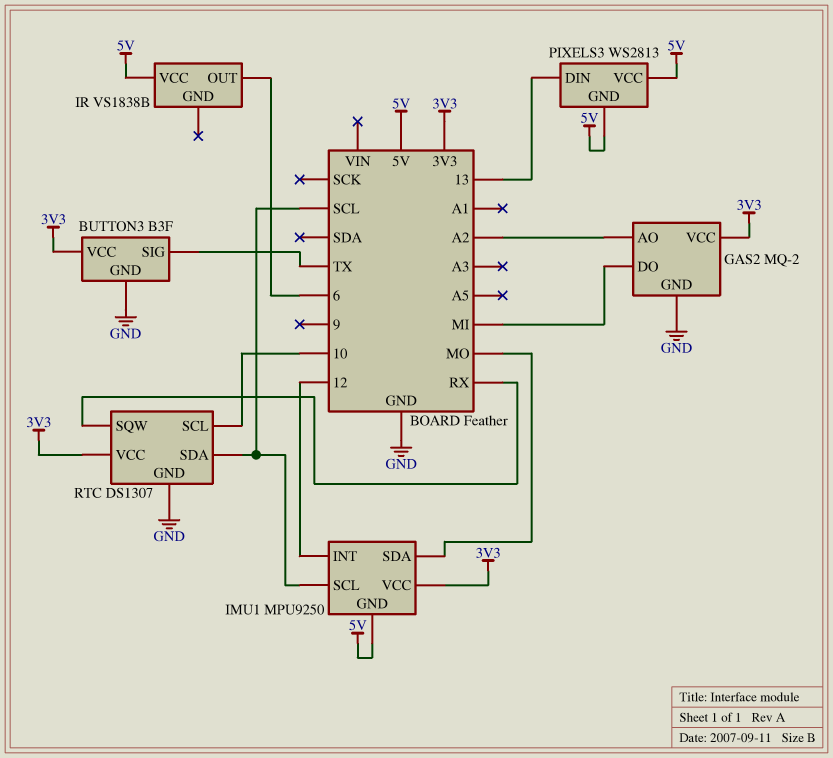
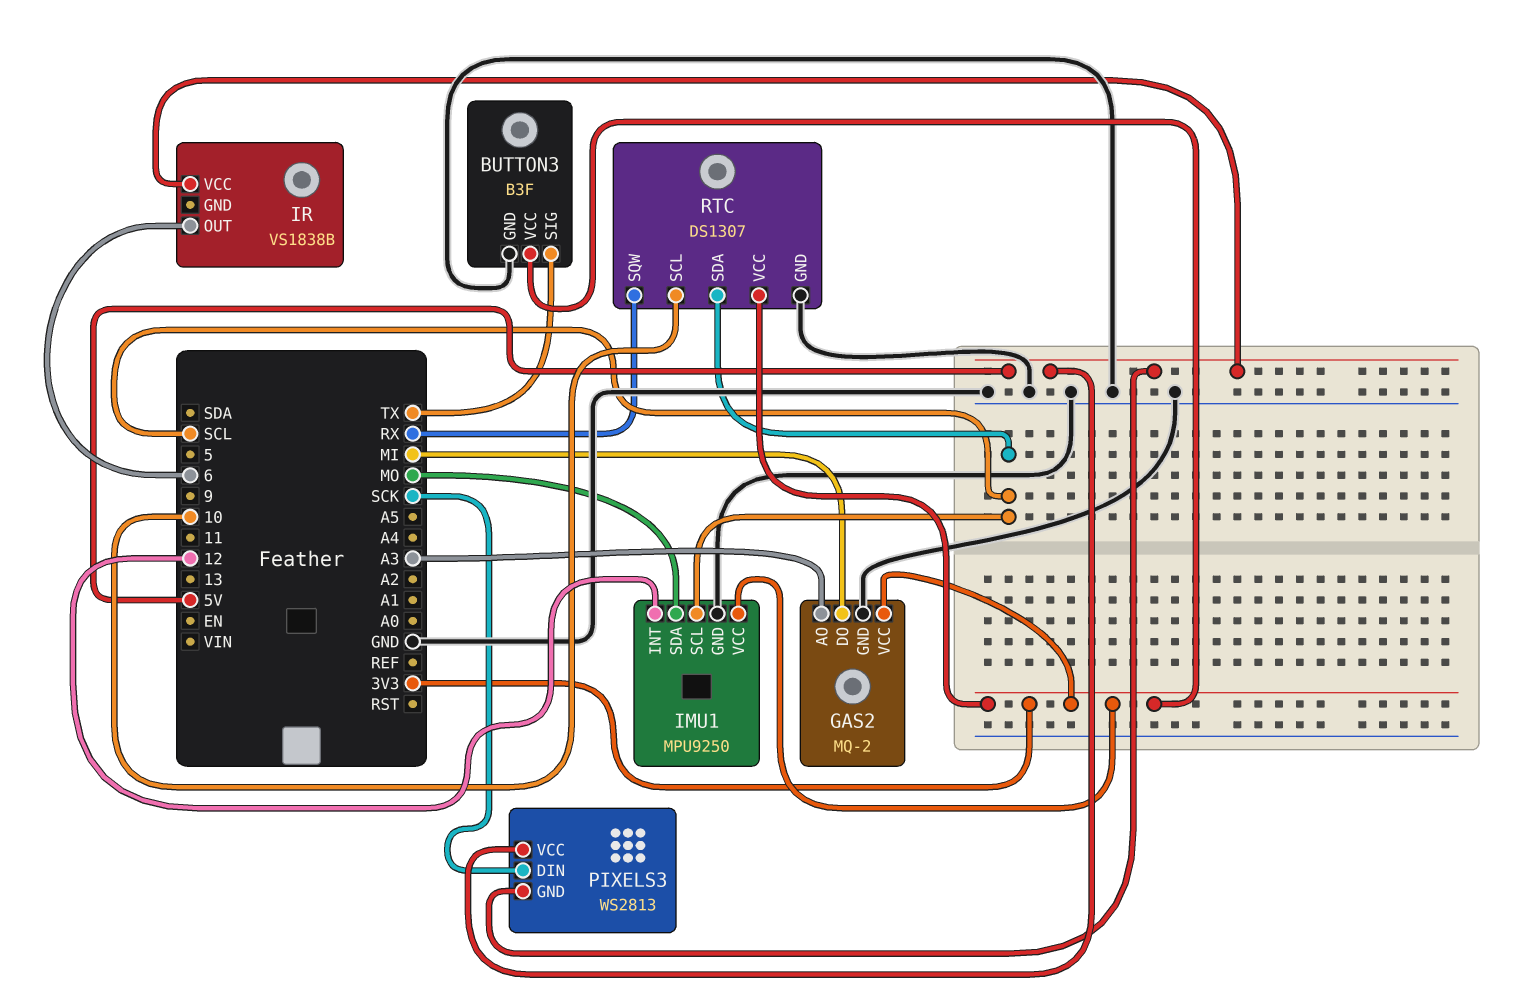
GAS2 pin AO: A2 -> A3
IMU1 pin GND: 5V -> GND
PIXELS3 pin DIN: 13 -> SCK

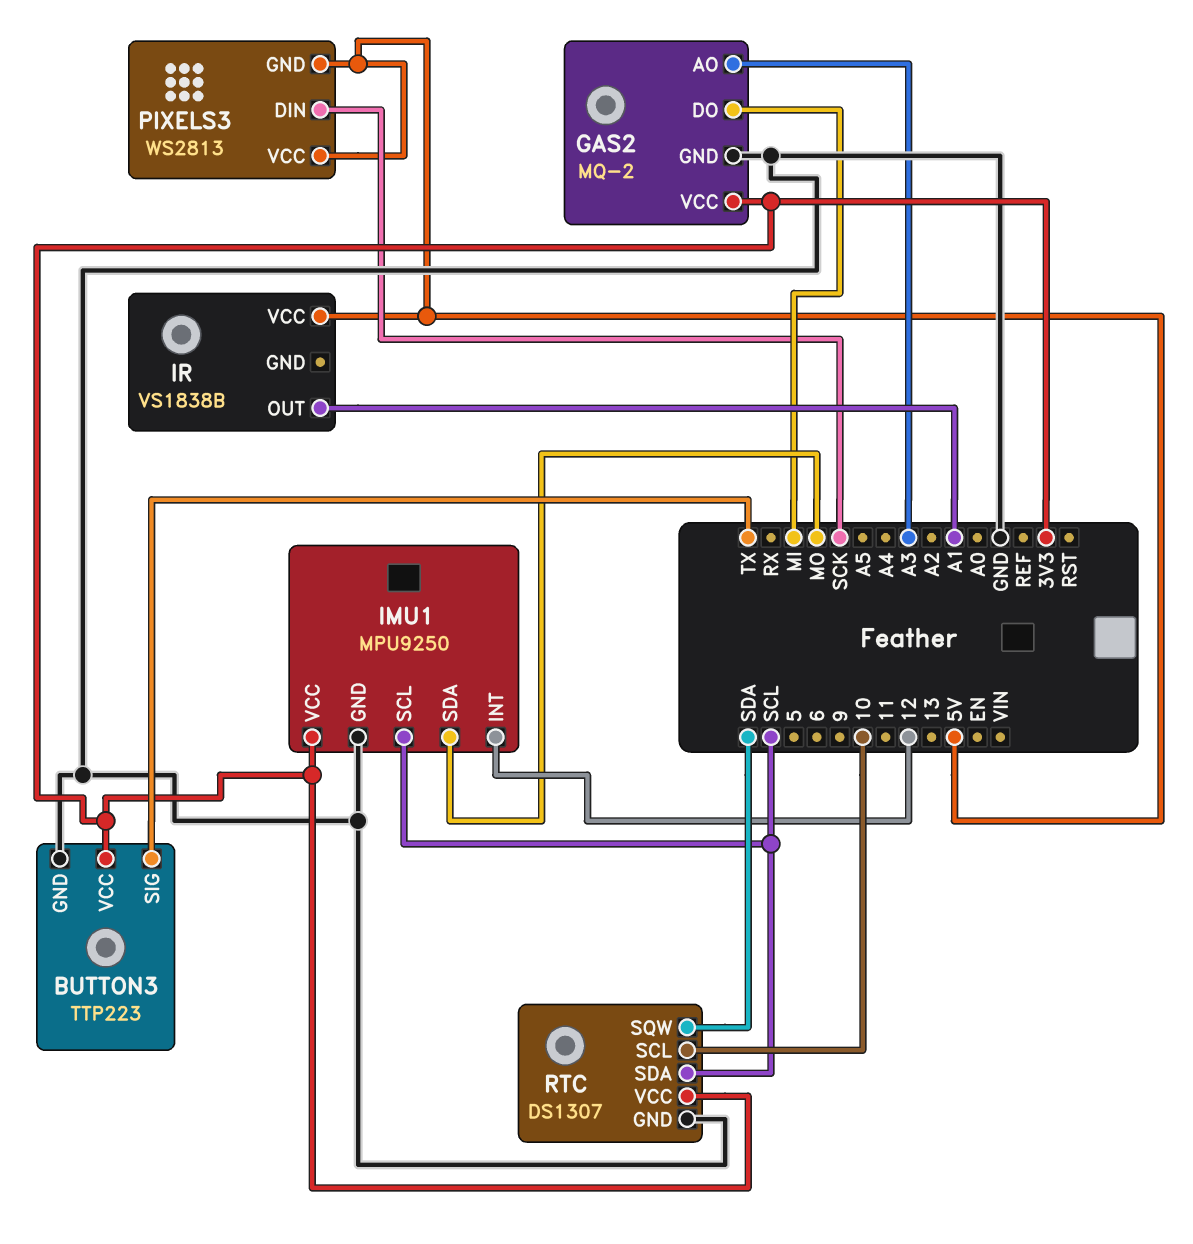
BUTTON3: B3F -> TTP223
IR pin OUT: 6 -> A1
RTC pin SQW: RX -> SDA

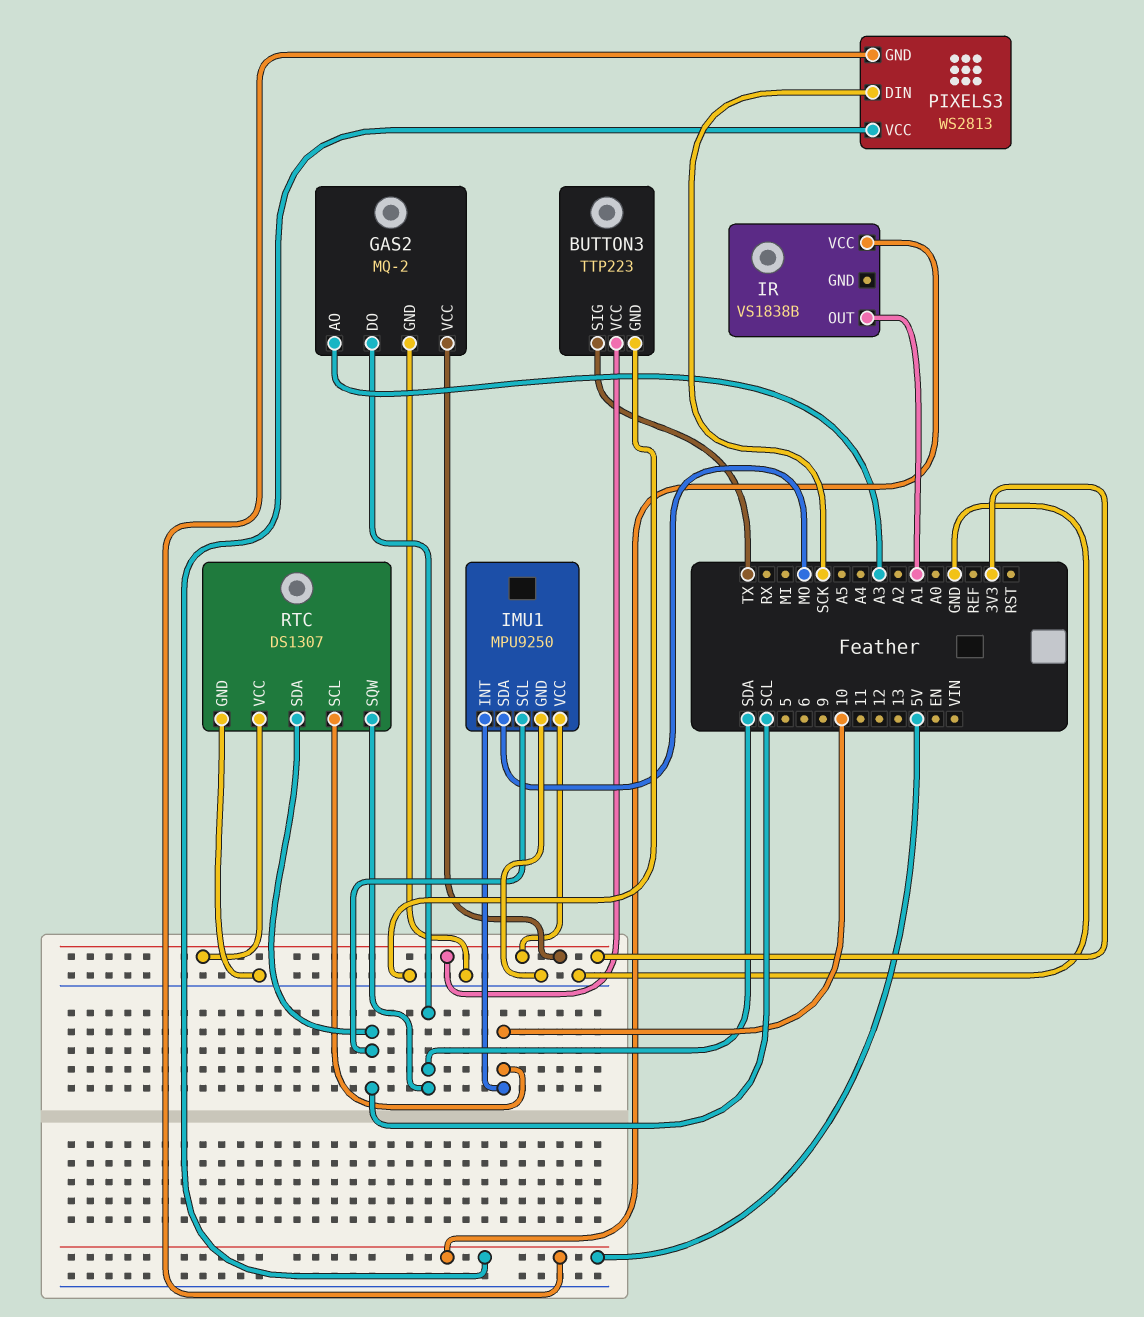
GAS2 pin DO: MI -> SDA
IMU1 pin INT: 12 -> 10

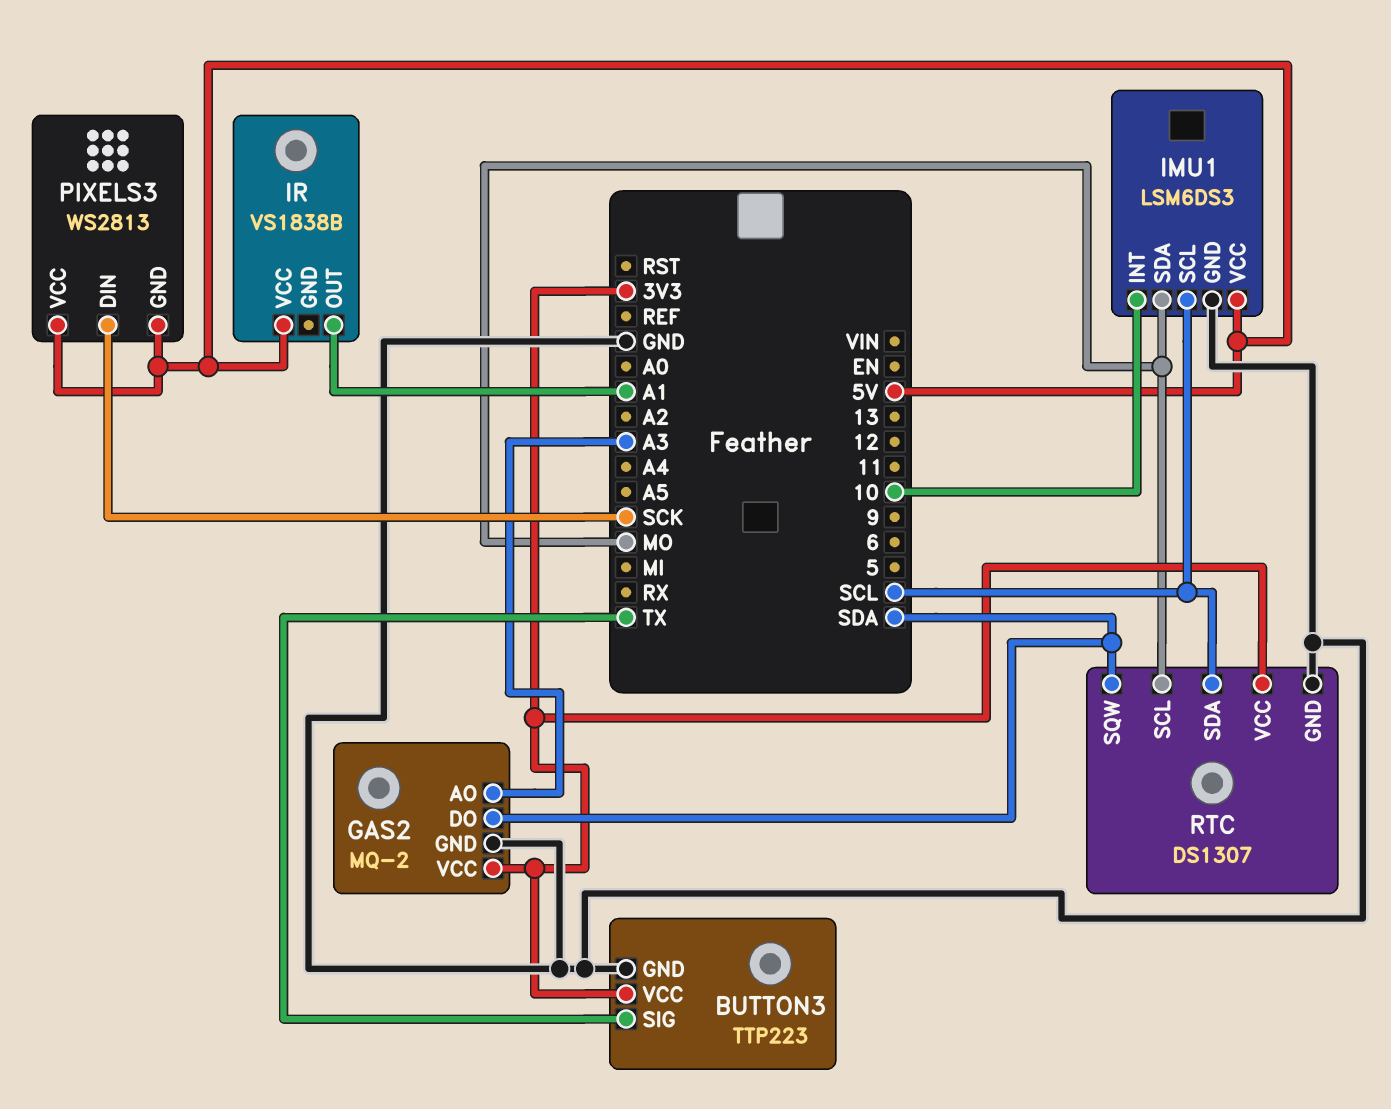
IMU1: MPU9250 -> LSM6DS3
IMU1 pin VCC: 3V3 -> 5V
RTC pin SCL: 10 -> MO

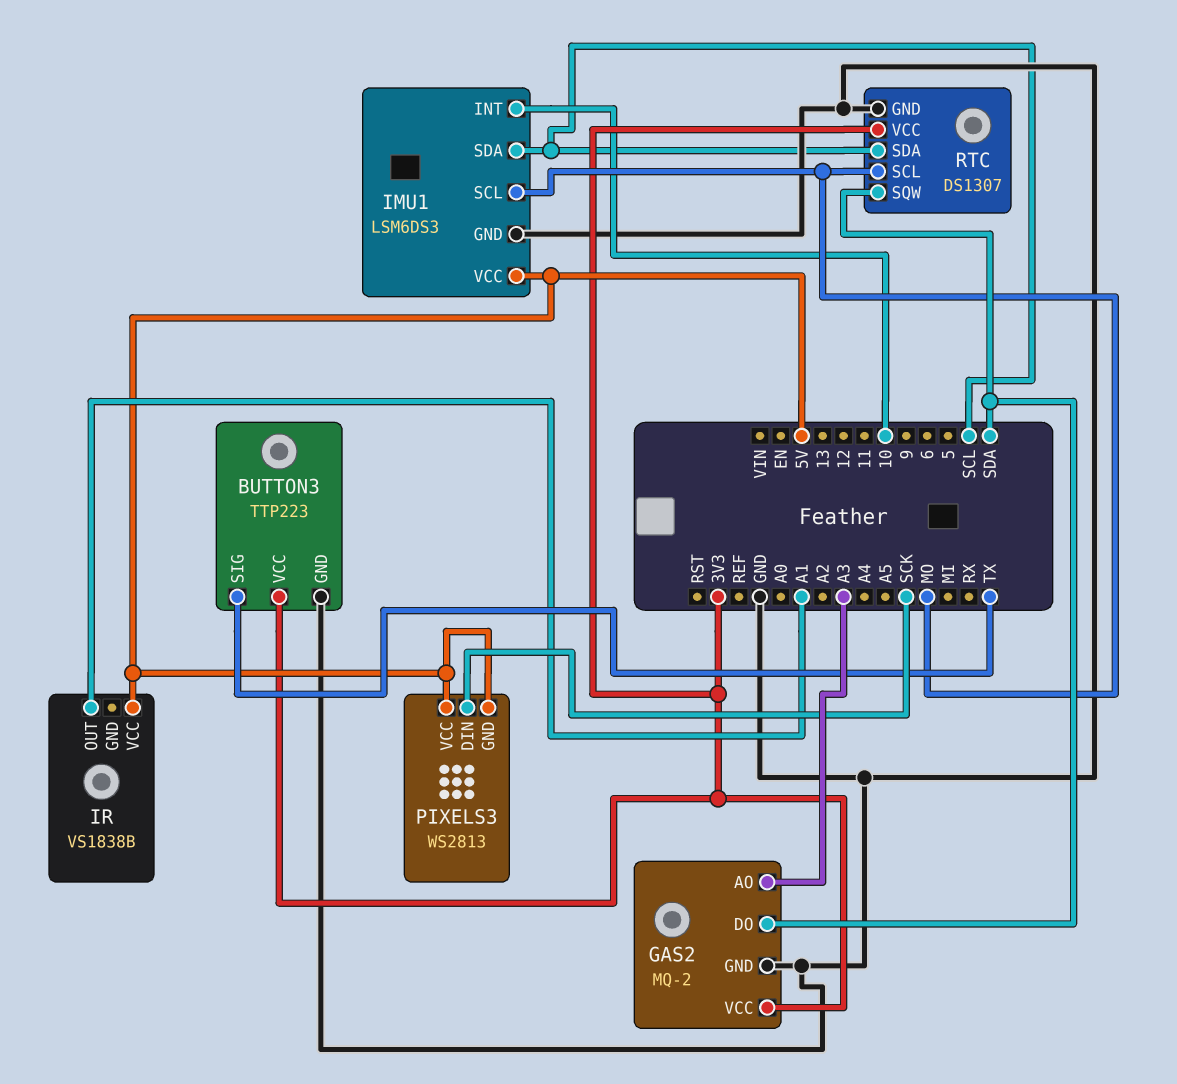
IMU1 pin SCL: SCL -> MO
IMU1 pin SDA: MO -> SCL

